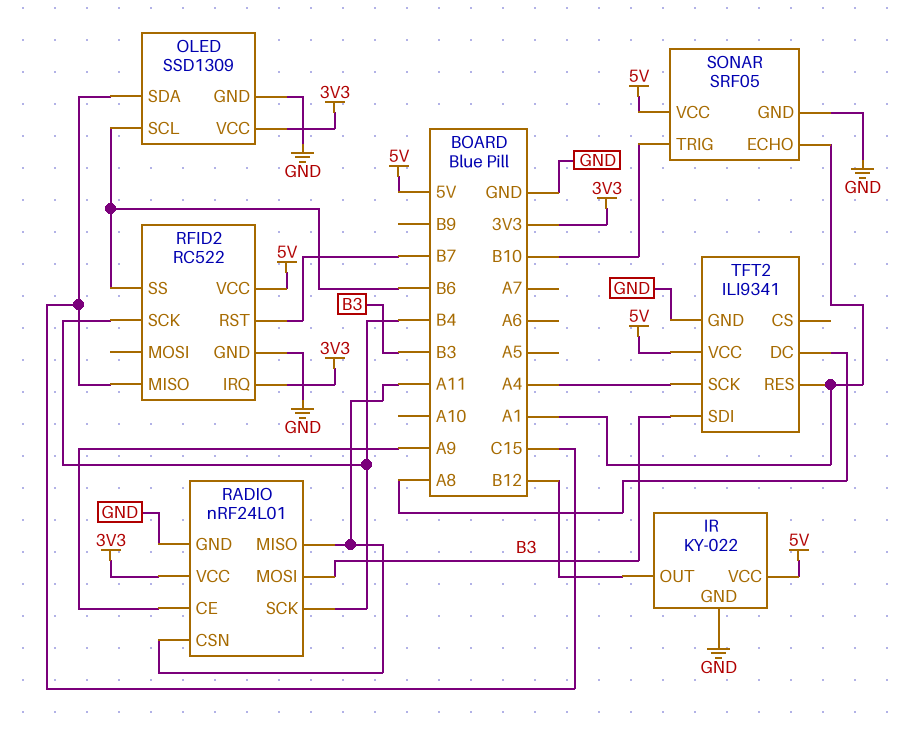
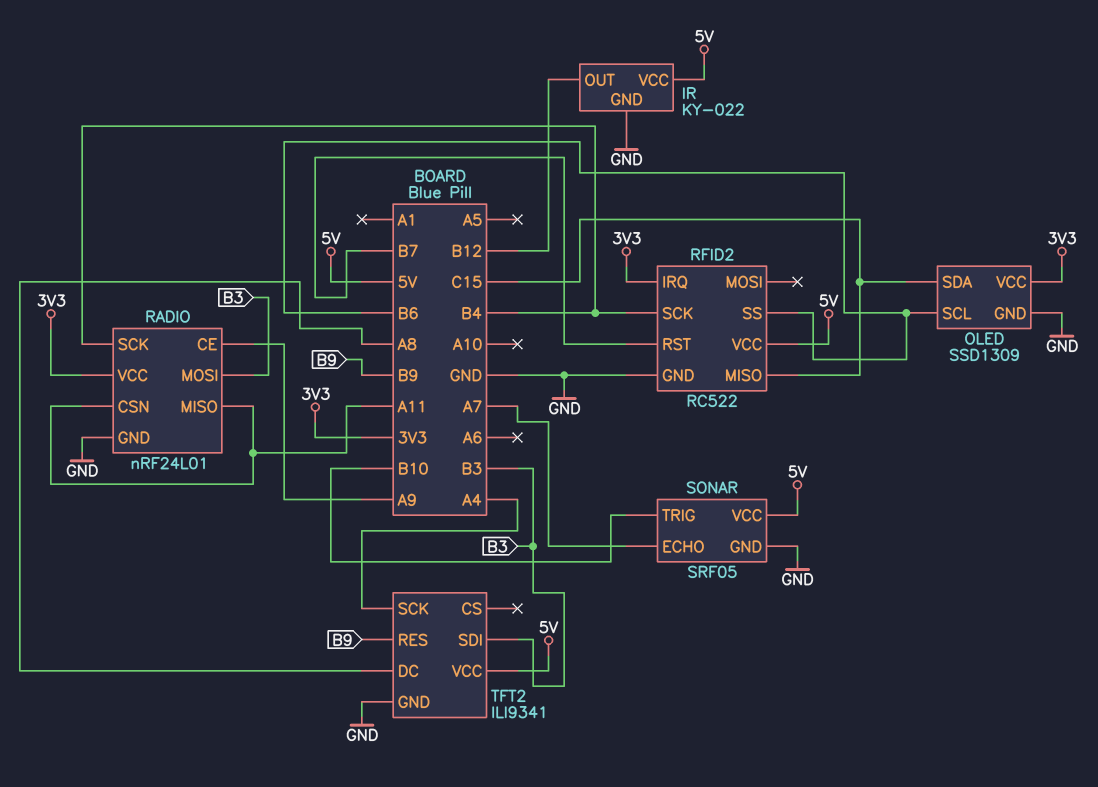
SONAR pin ECHO: A1 -> A7
TFT2 pin RES: A1 -> B9

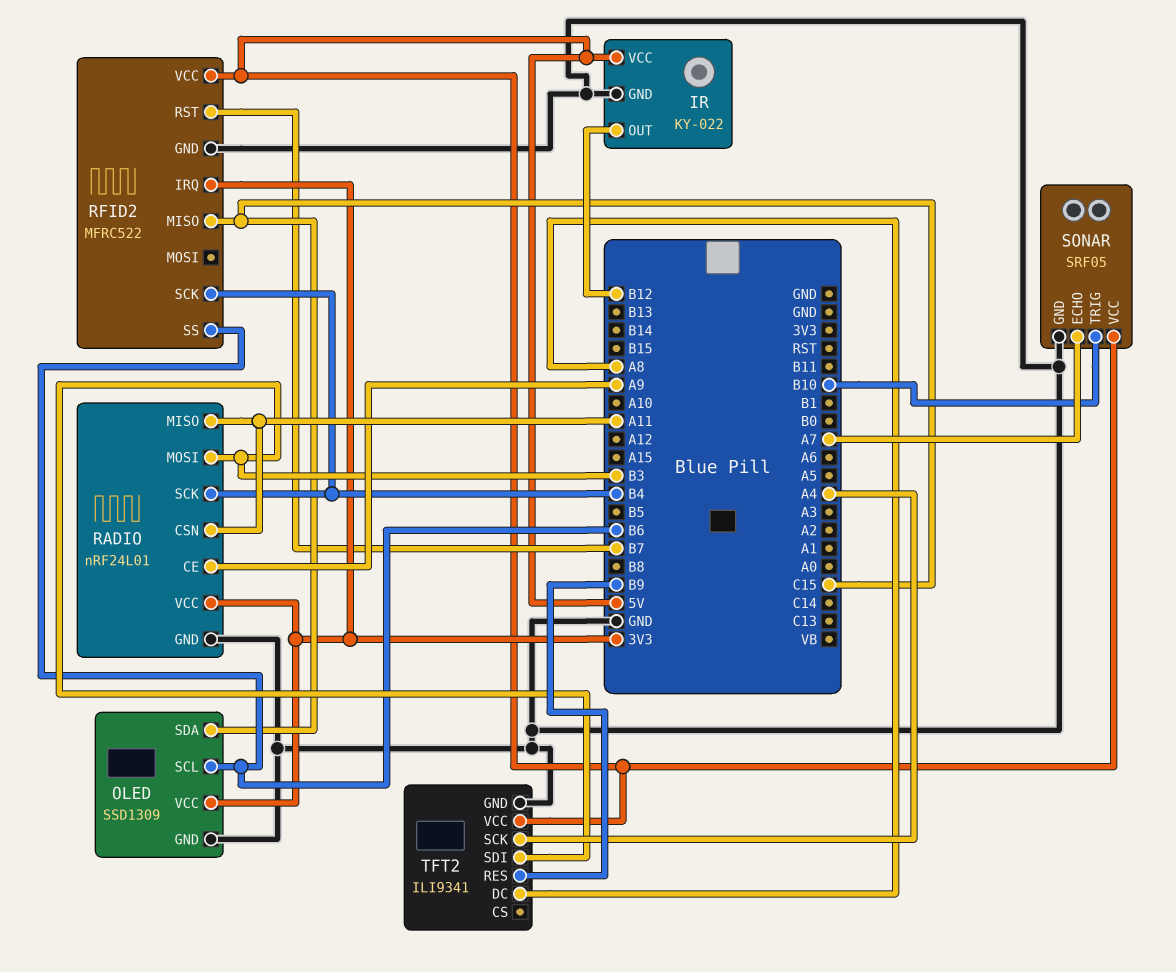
RFID2: RC522 -> MFRC522

